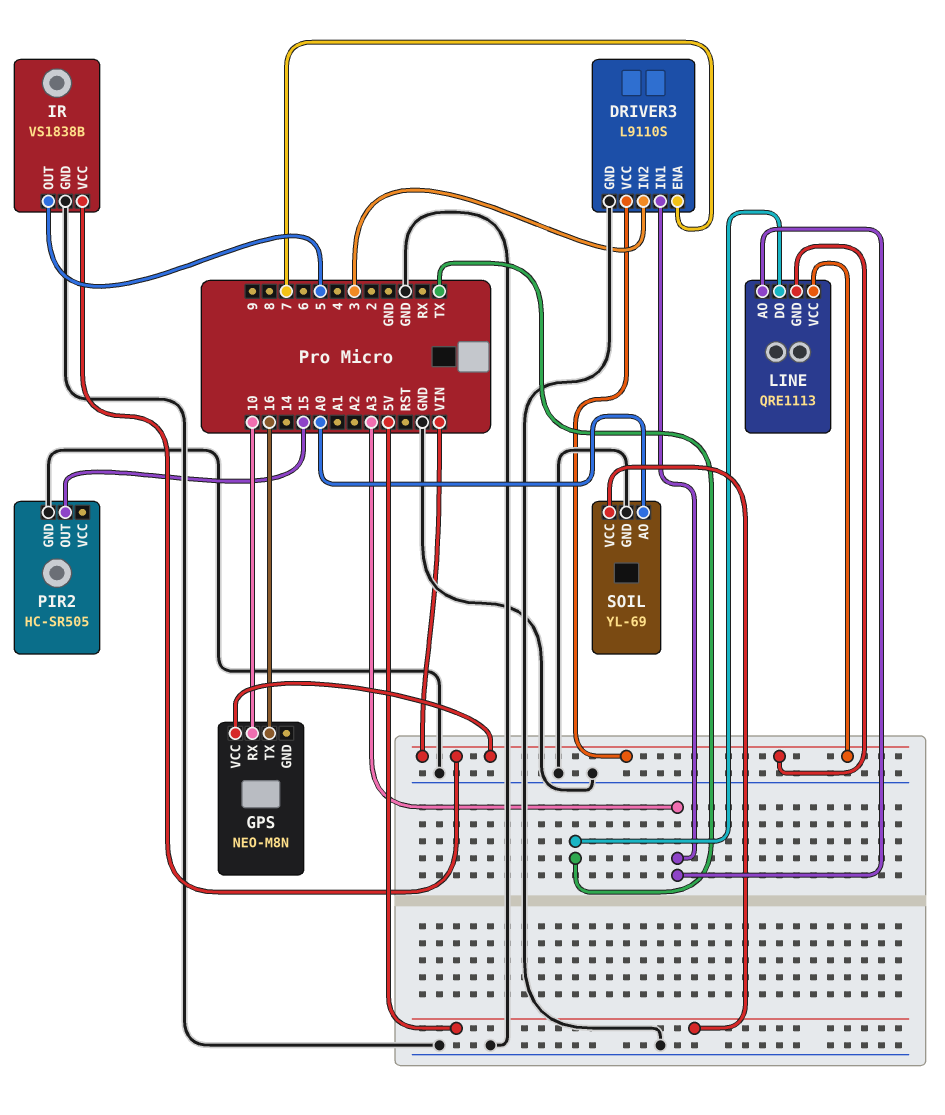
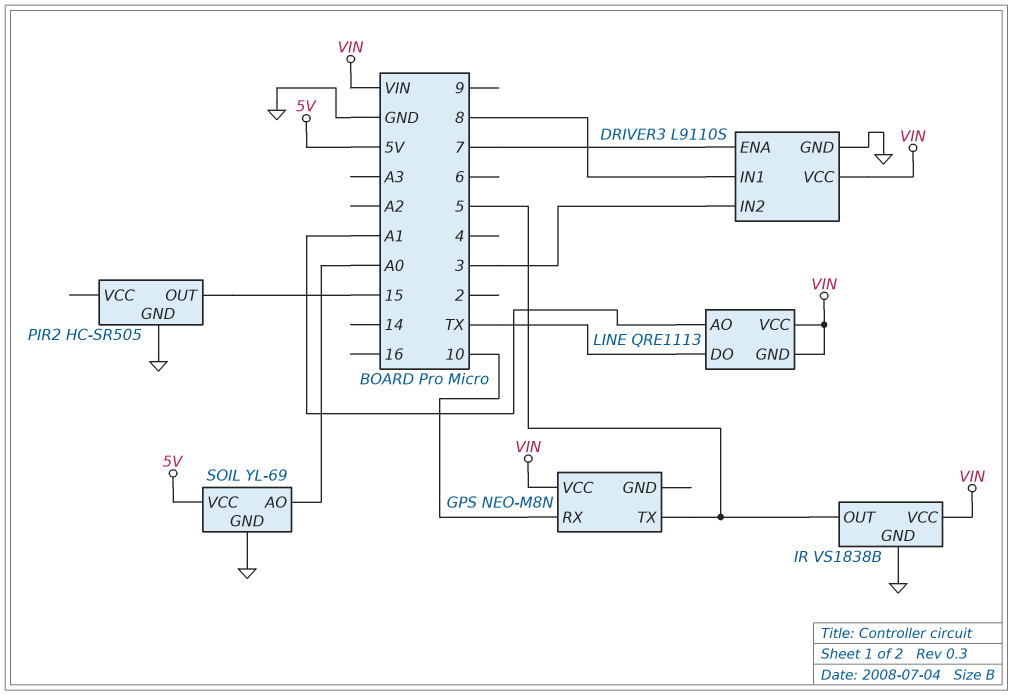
DRIVER3 pin IN1: A3 -> 8
GPS pin TX: 16 -> 5
LINE pin AO: A3 -> A1

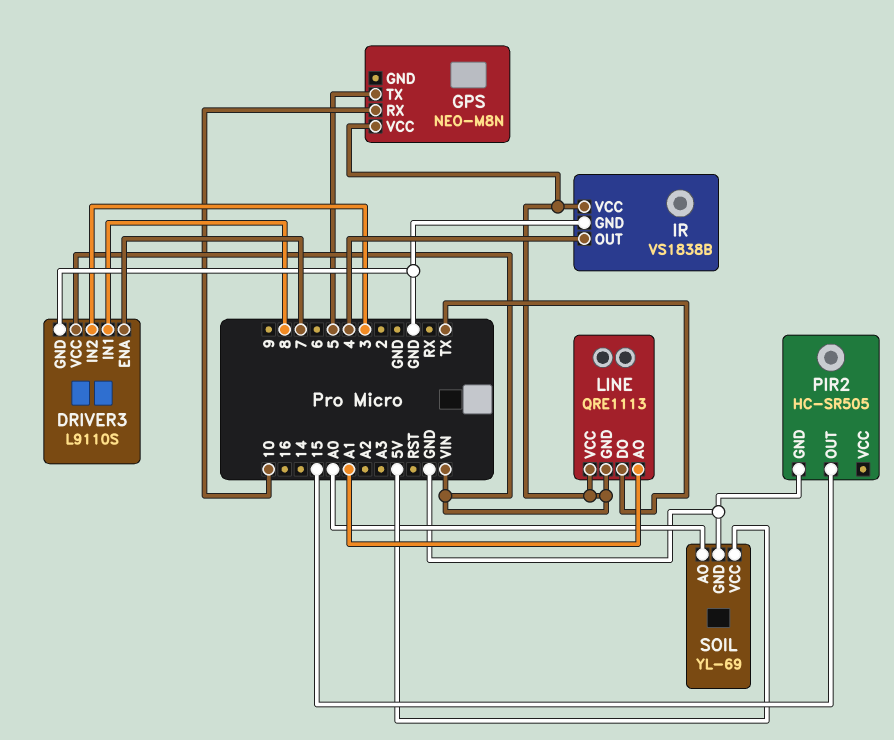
IR pin OUT: 5 -> 4

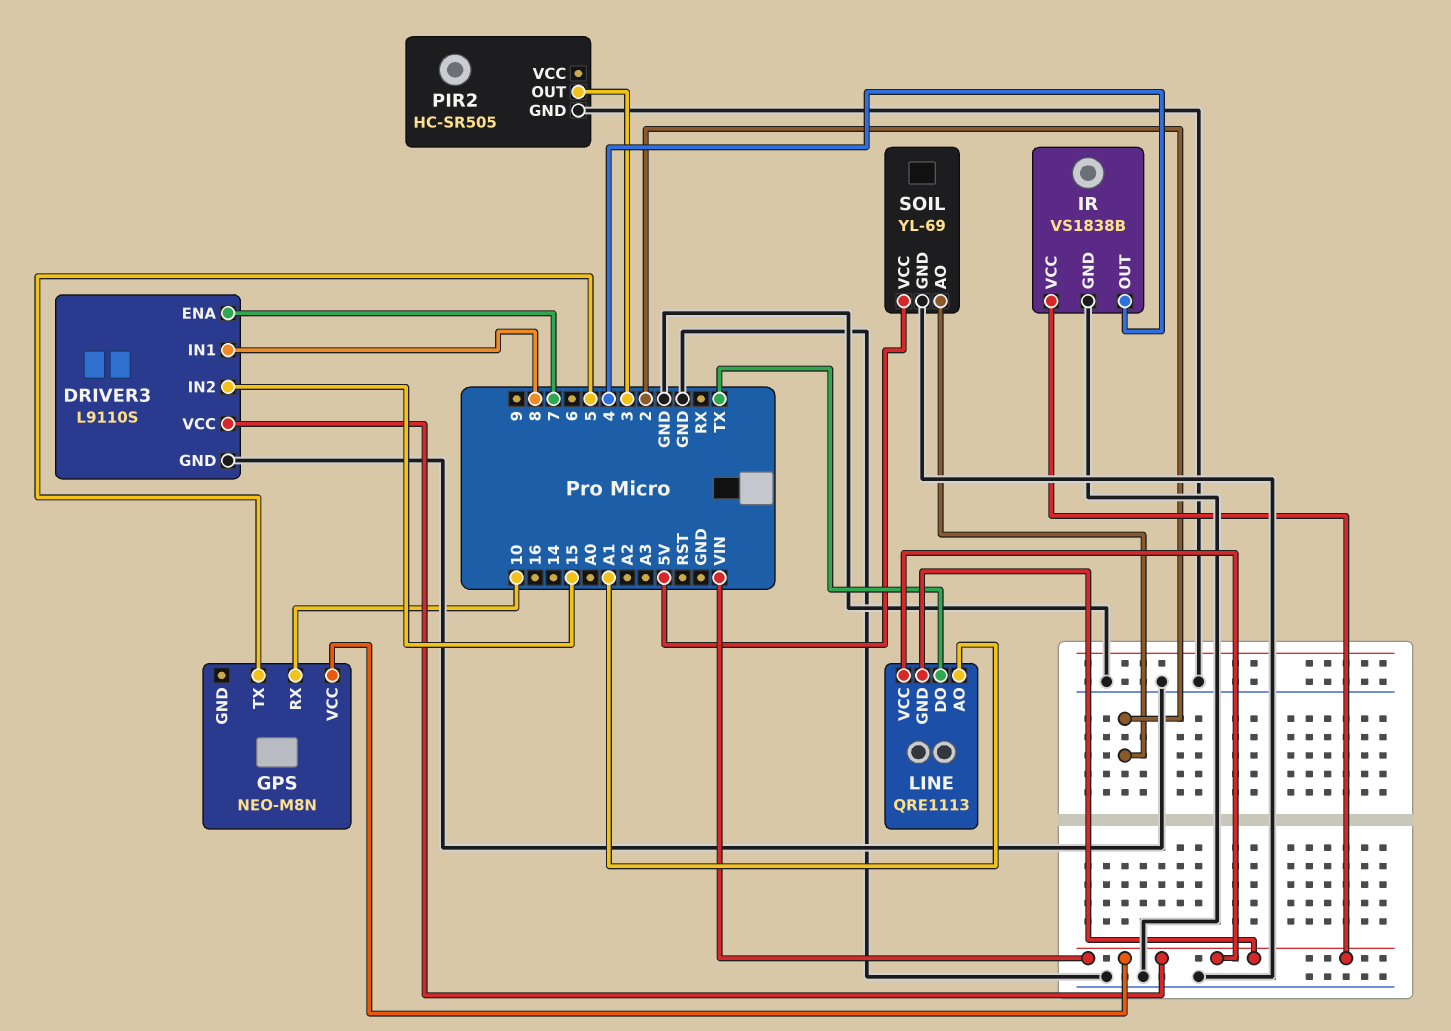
DRIVER3 pin IN2: 3 -> 15
PIR2 pin OUT: 15 -> 3
SOIL pin AO: A0 -> 2

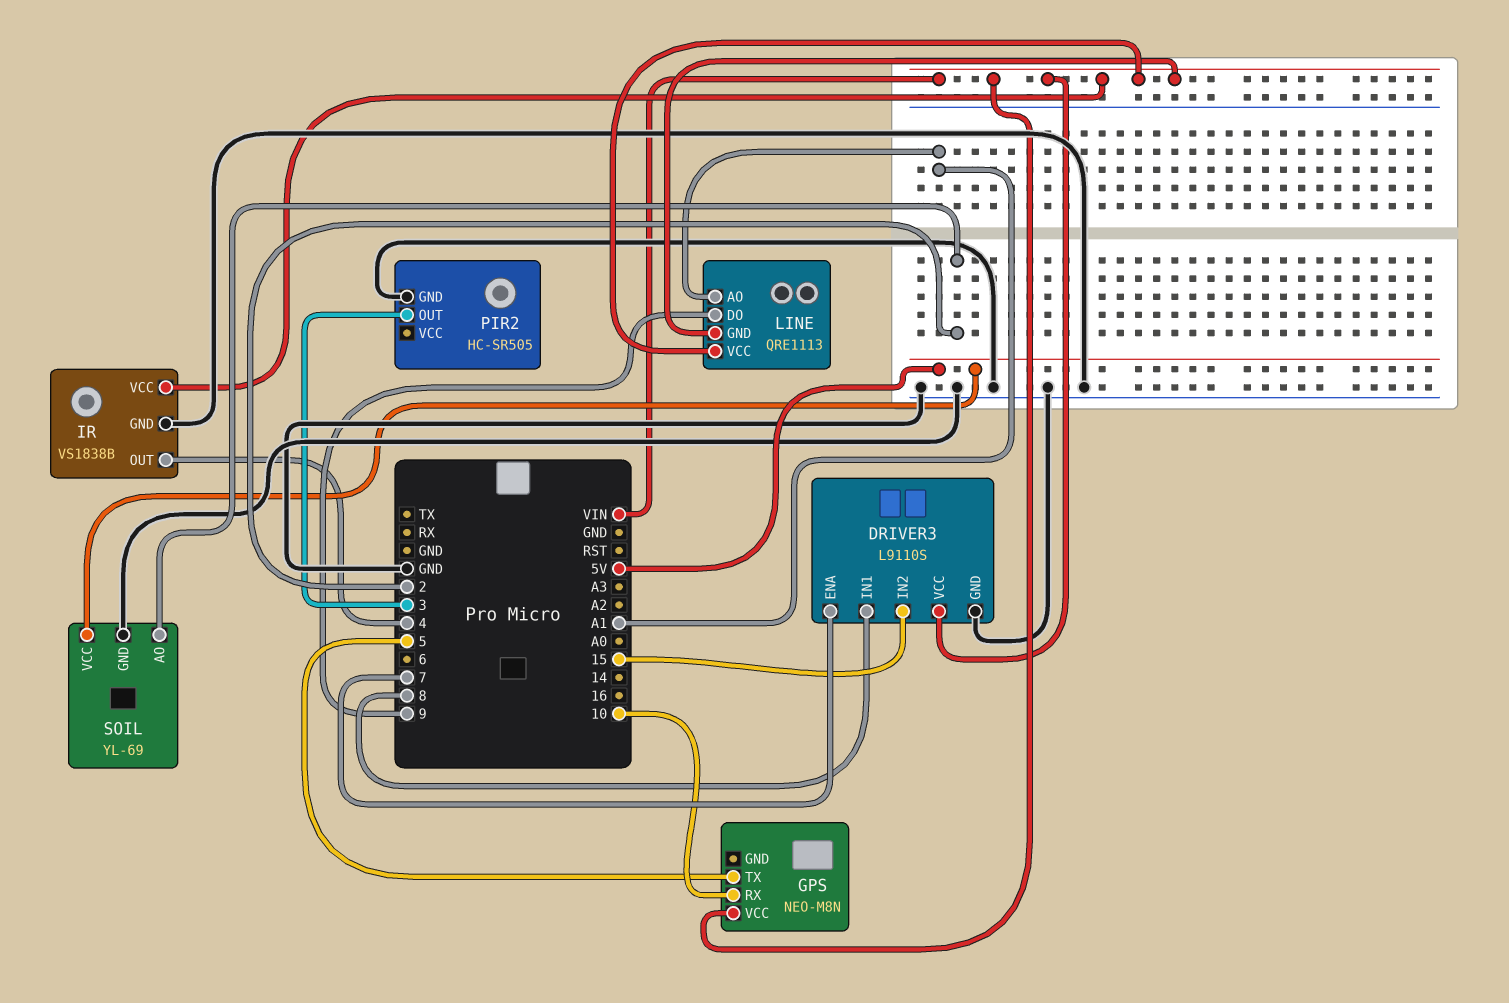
LINE pin DO: TX -> 9

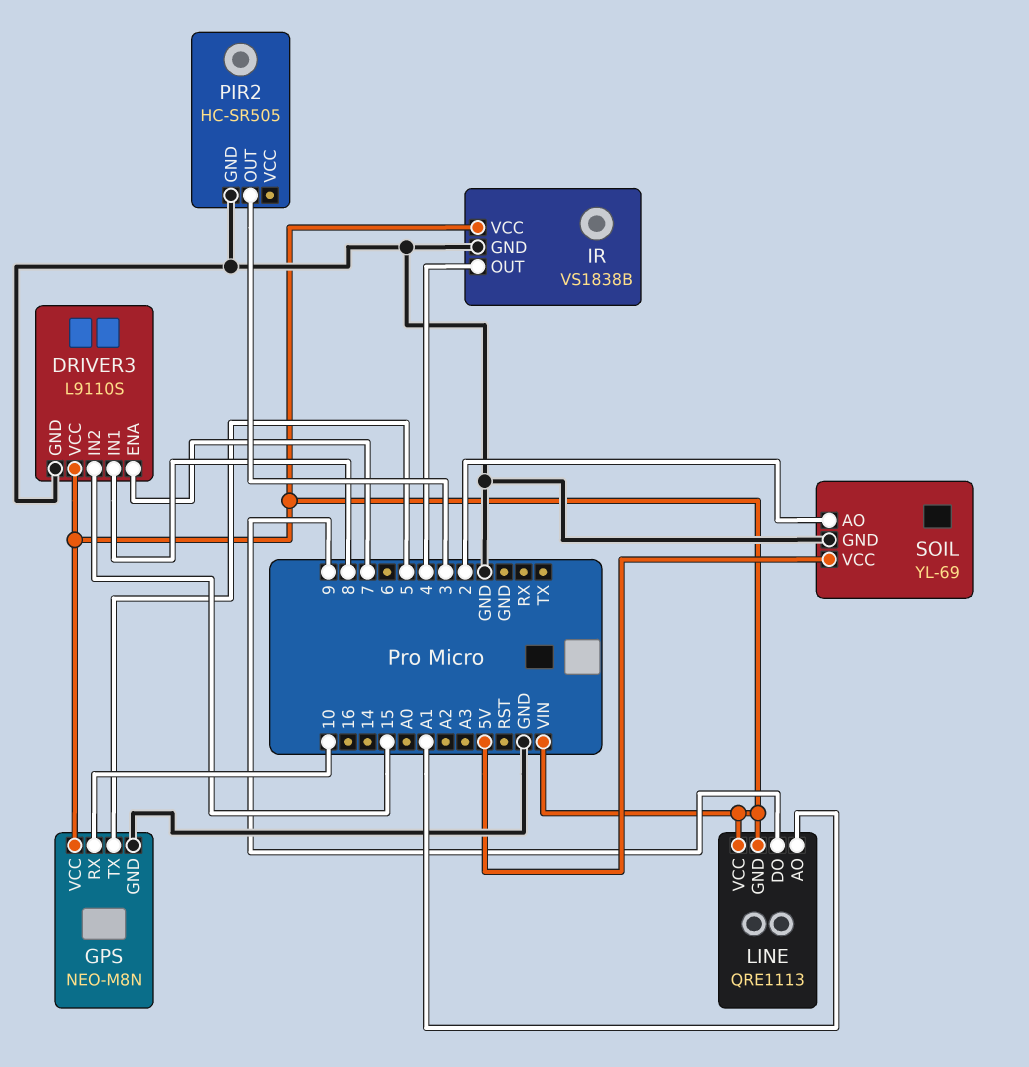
GPS pin GND: none -> GND

